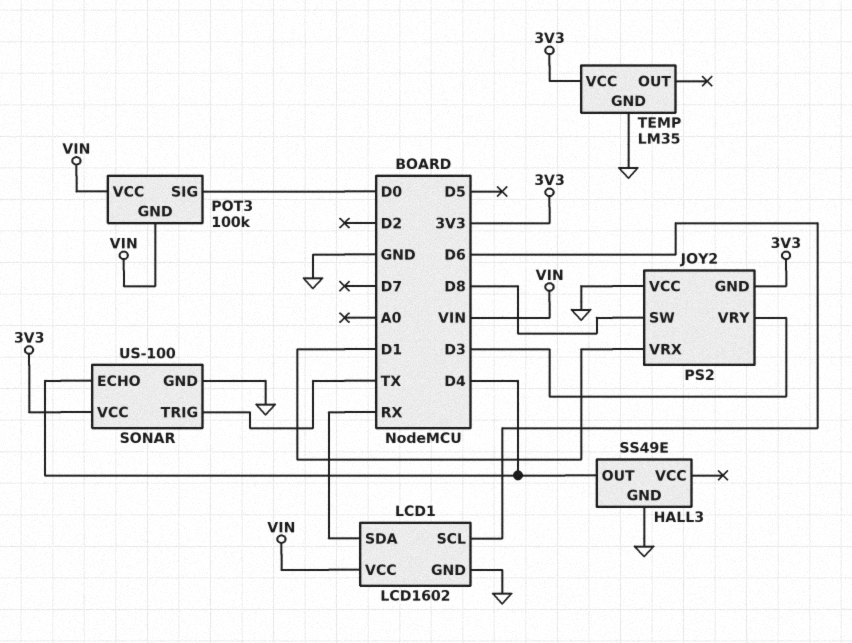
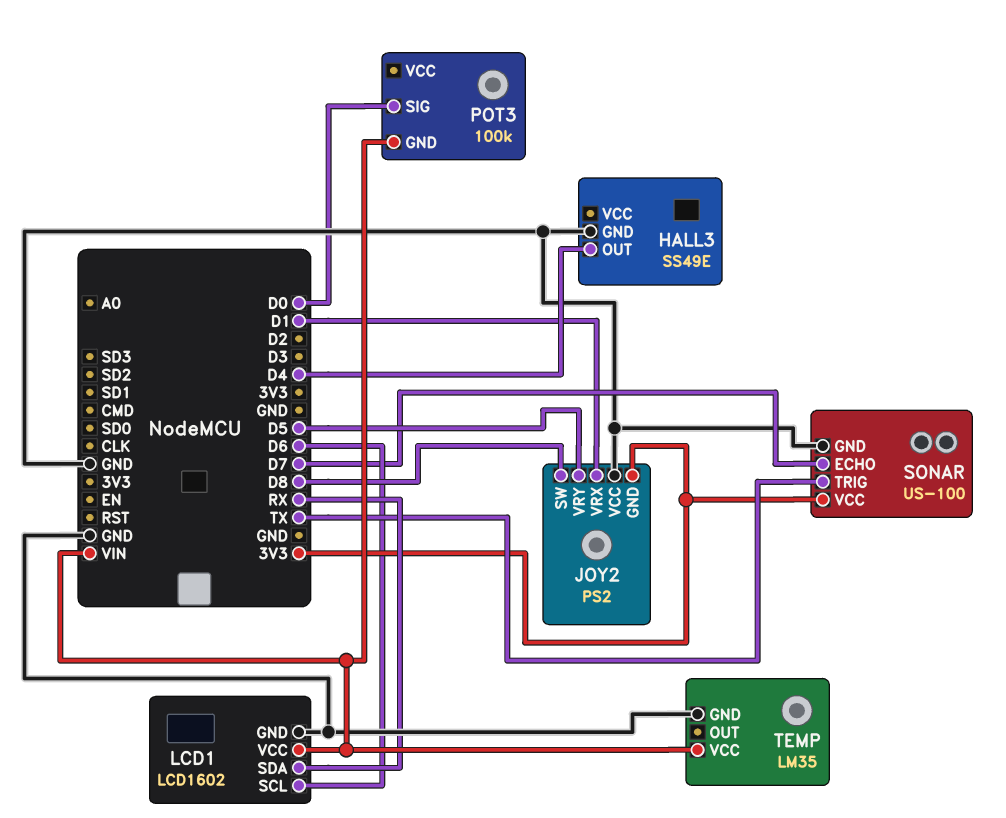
JOY2 pin VRY: D3 -> D5
POT3 pin VCC: VIN -> none
SONAR pin ECHO: D4 -> D7
TEMP pin VCC: 3V3 -> VIN

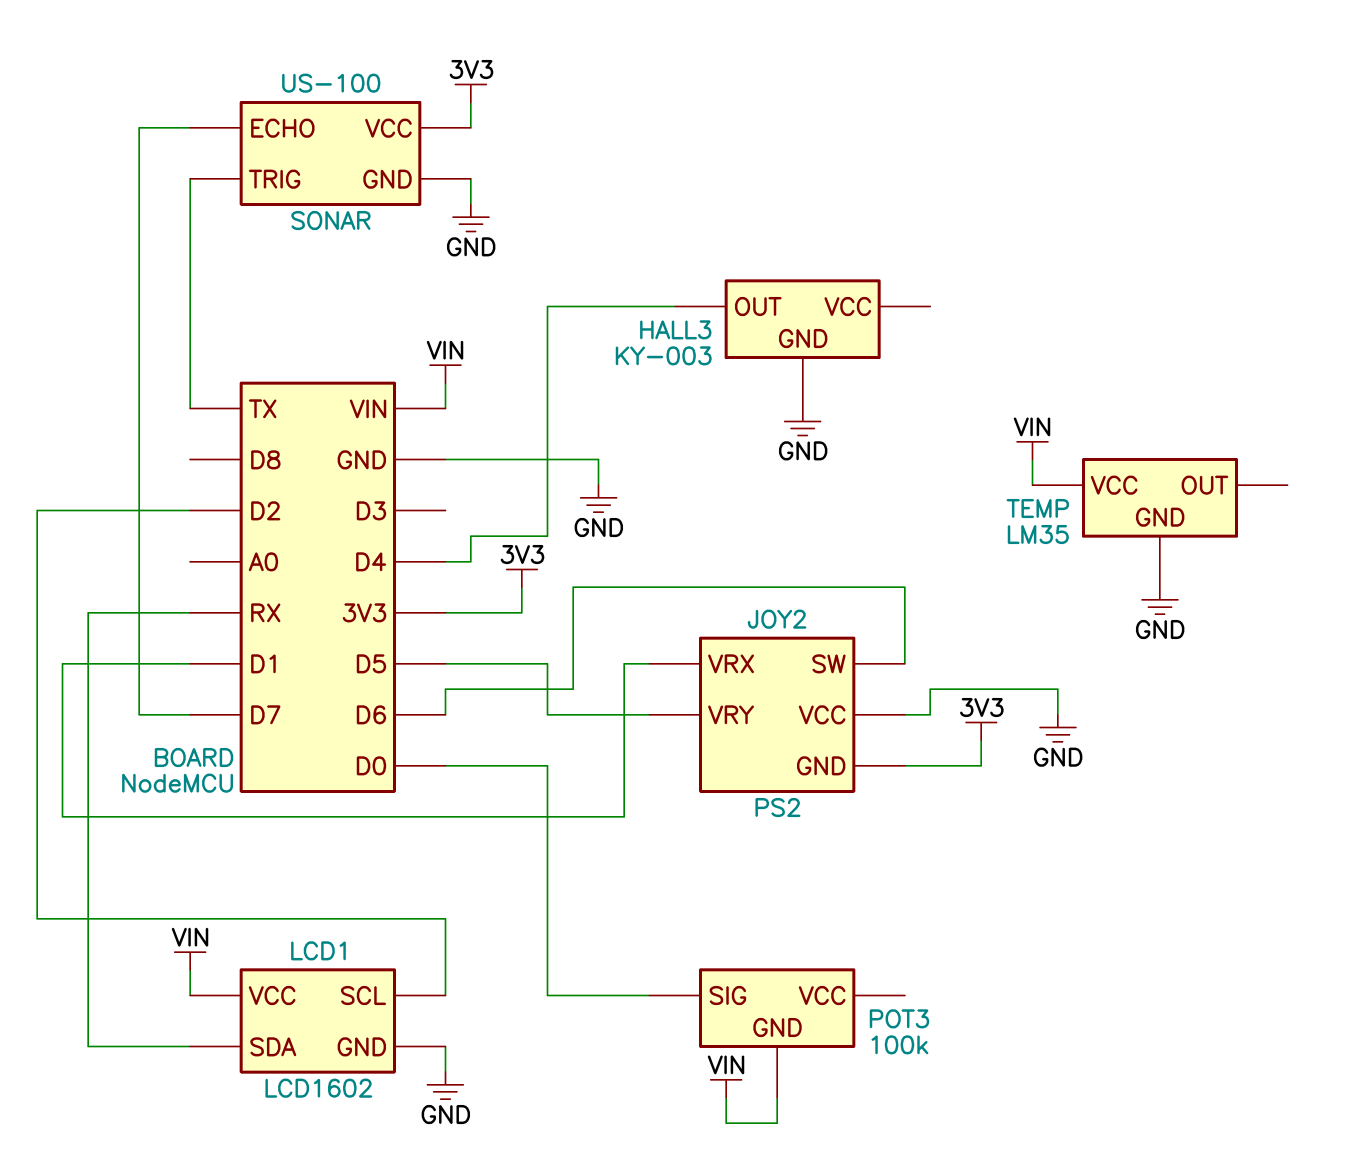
HALL3: SS49E -> KY-003
JOY2 pin SW: D8 -> D6
LCD1 pin SCL: D6 -> D2

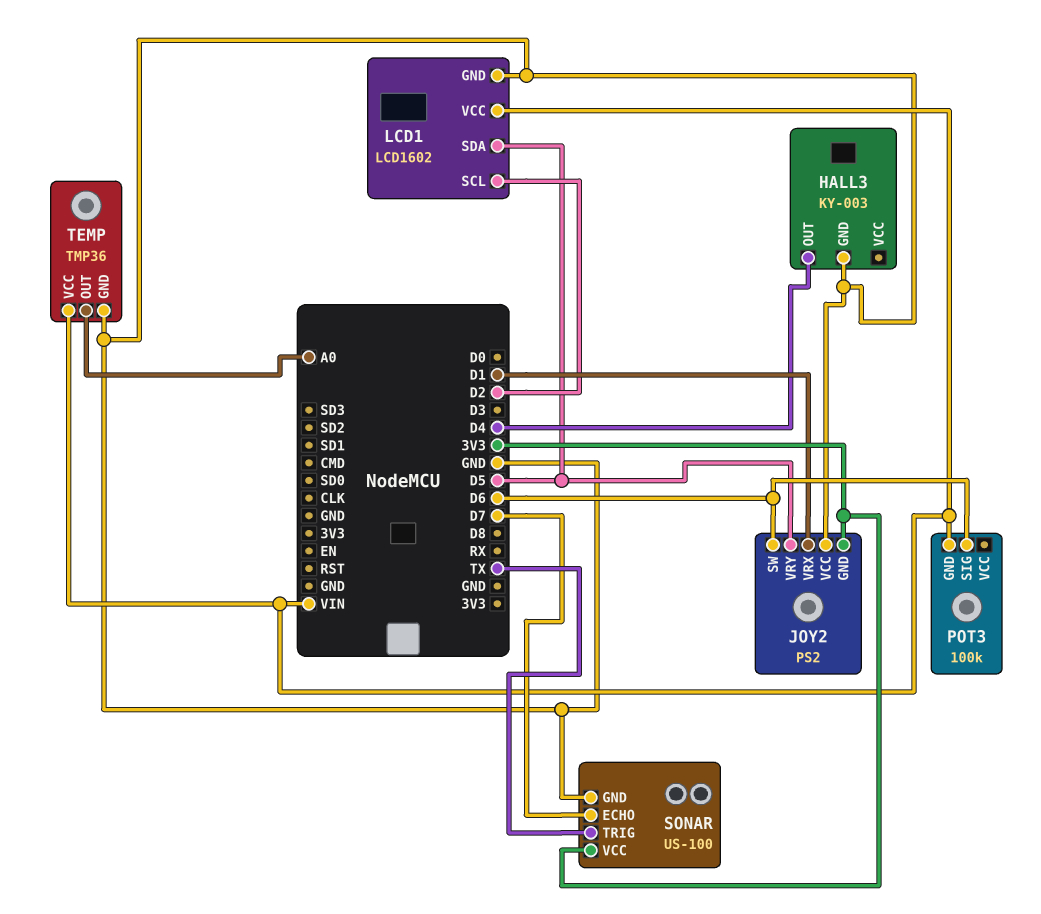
LCD1 pin SDA: RX -> D5
POT3 pin SIG: D0 -> D6
TEMP: LM35 -> TMP36
TEMP pin OUT: none -> A0

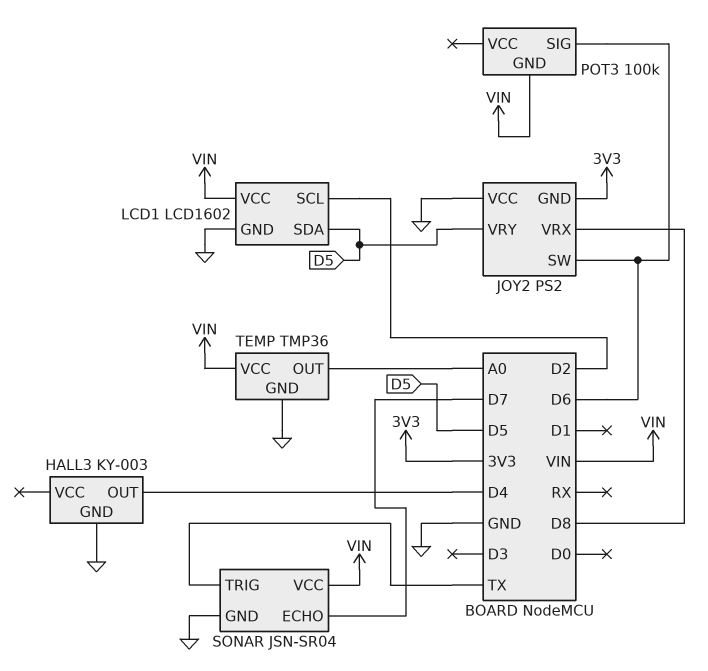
JOY2 pin VRX: D1 -> D8
SONAR: US-100 -> JSN-SR04
SONAR pin VCC: 3V3 -> VIN

